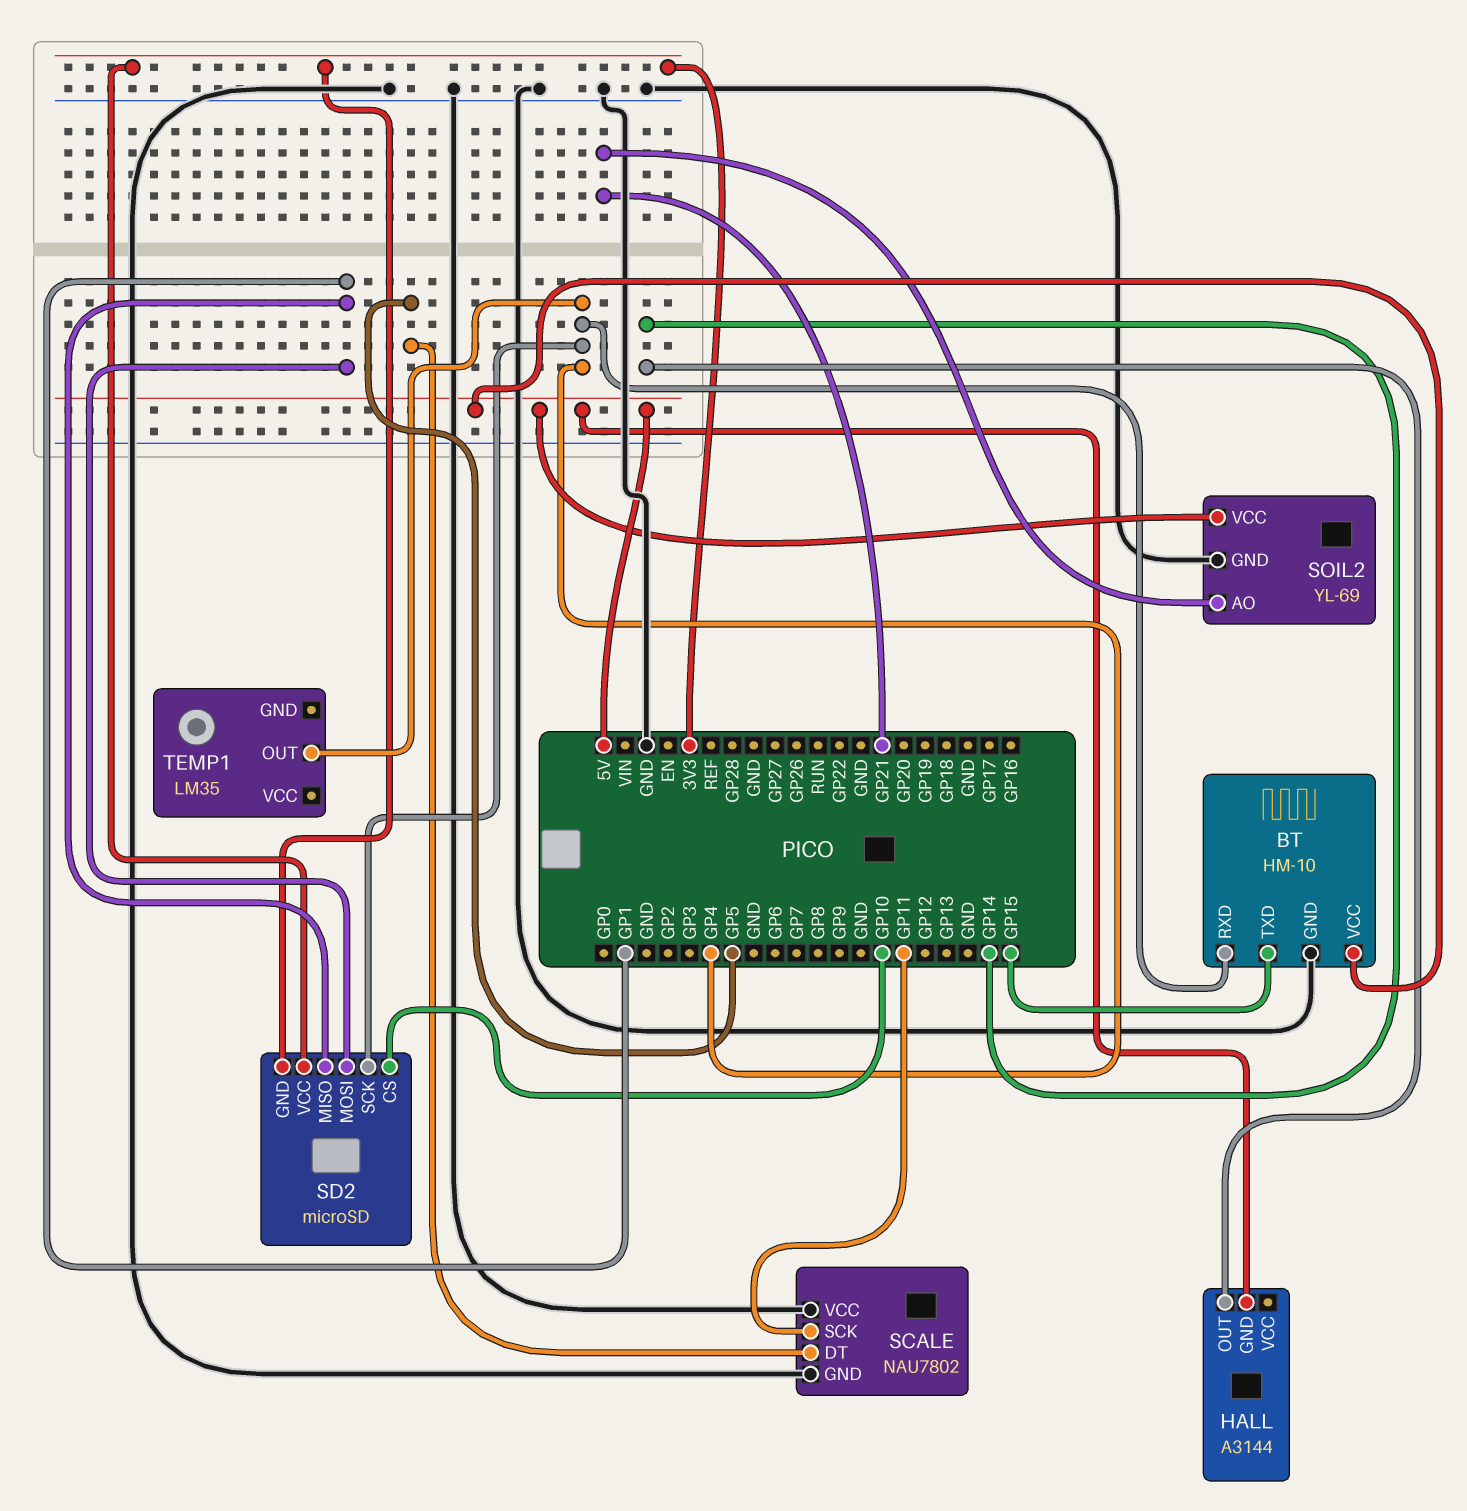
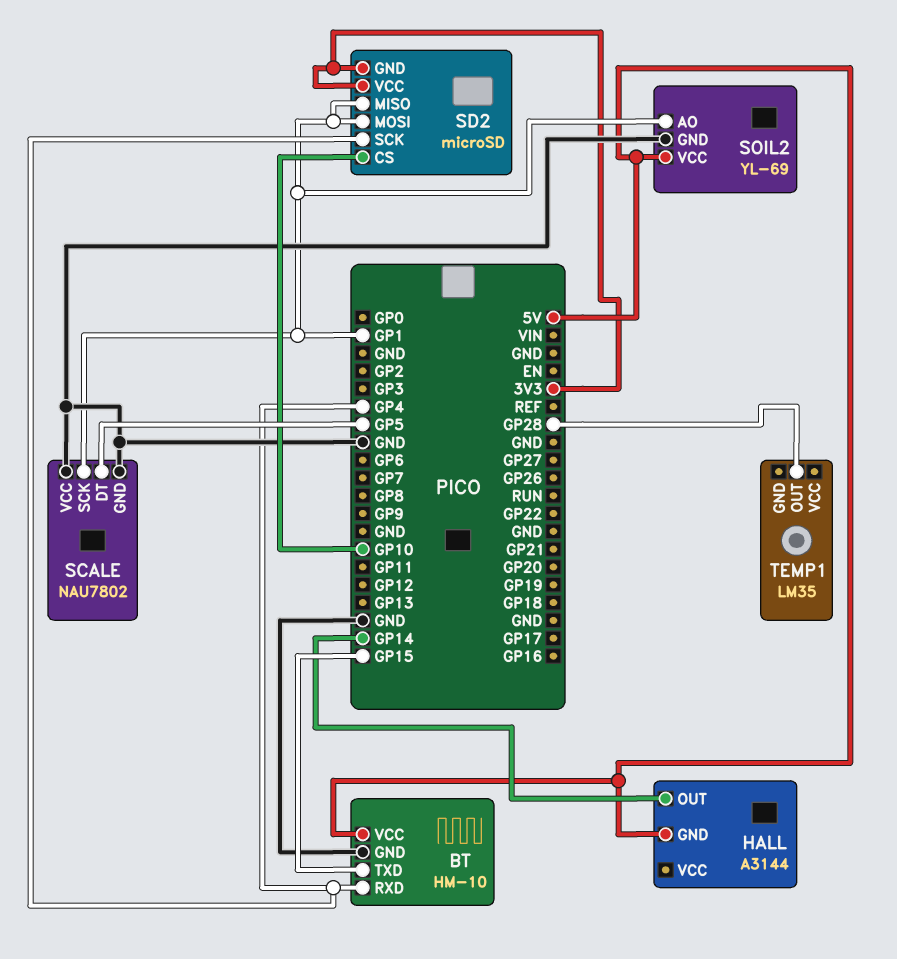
SCALE pin SCK: GP11 -> GP1
SOIL2 pin AO: GP21 -> GP1
TEMP1 pin OUT: GP4 -> GP28

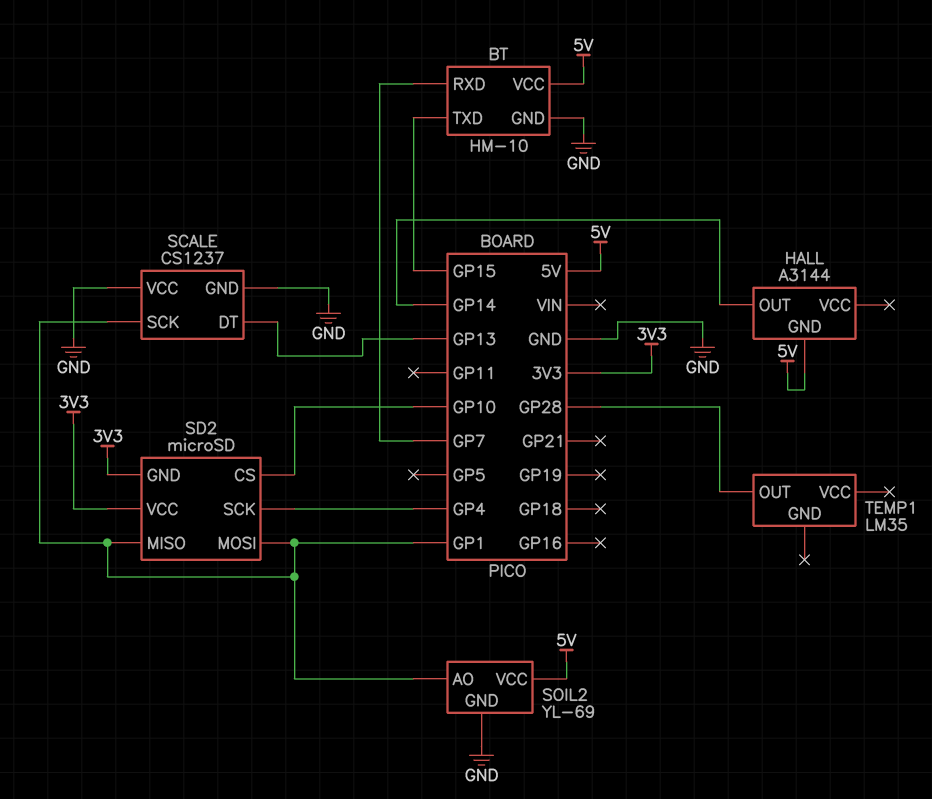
BT pin RXD: GP4 -> GP7
SCALE: NAU7802 -> CS1237
SCALE pin DT: GP5 -> GP13

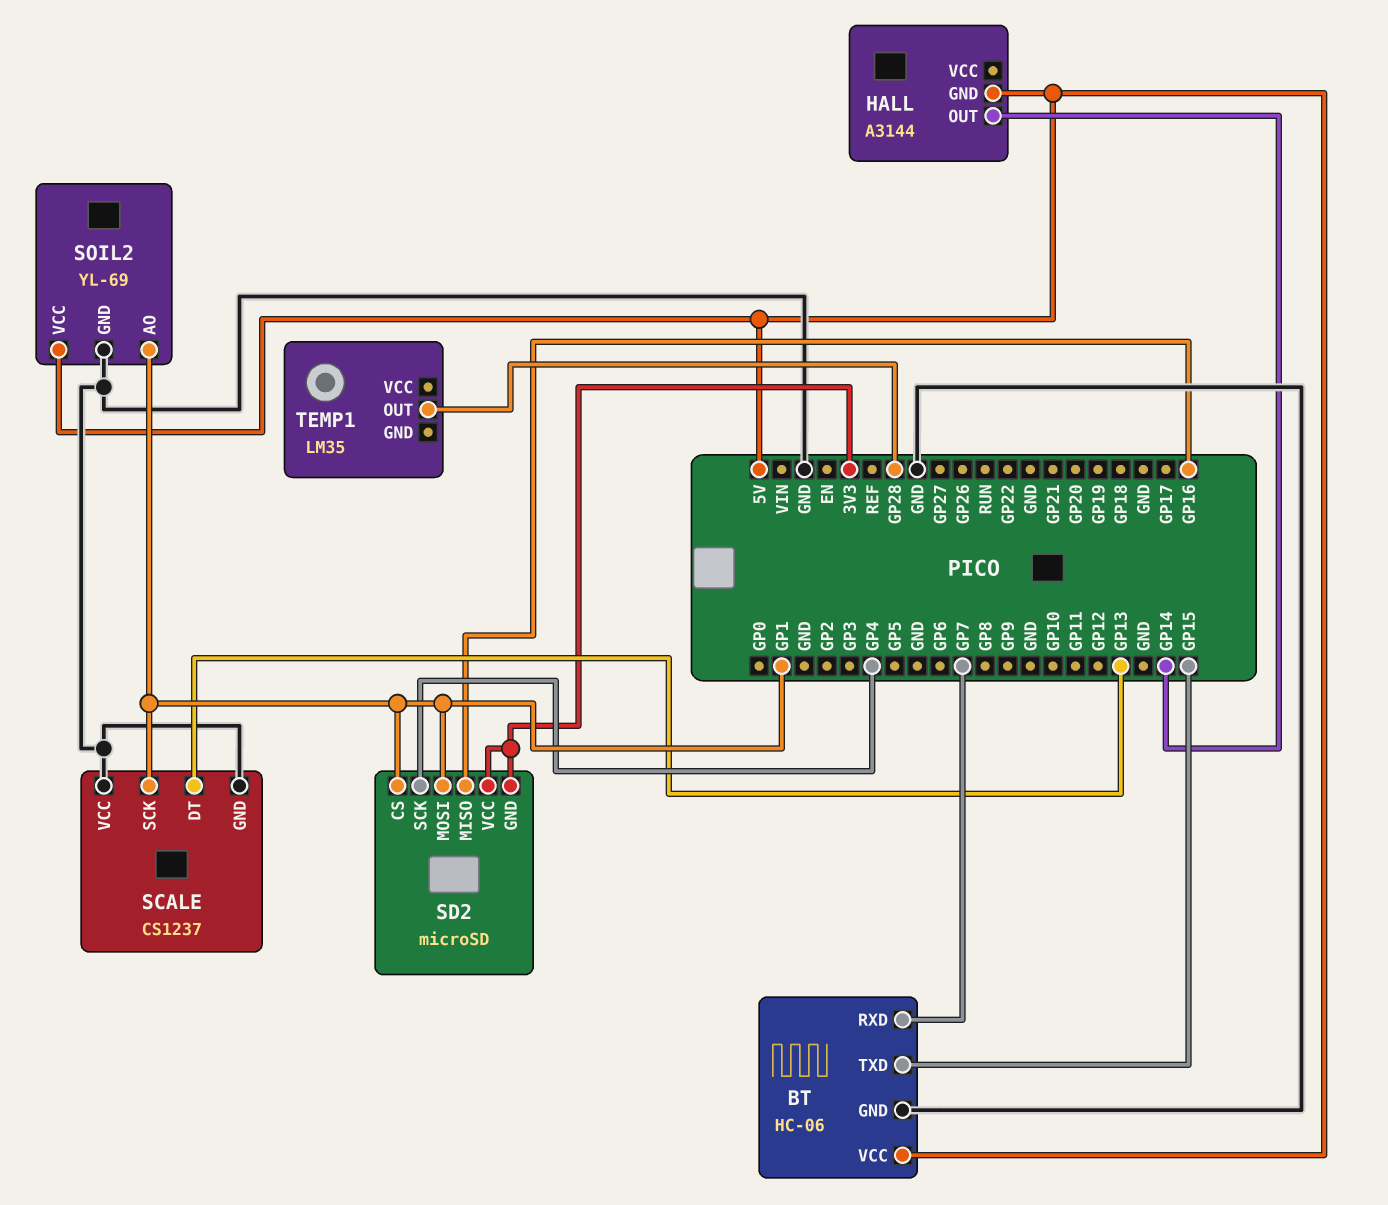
BT: HM-10 -> HC-06
SD2 pin CS: GP10 -> GP1
SD2 pin MISO: GP1 -> GP16

